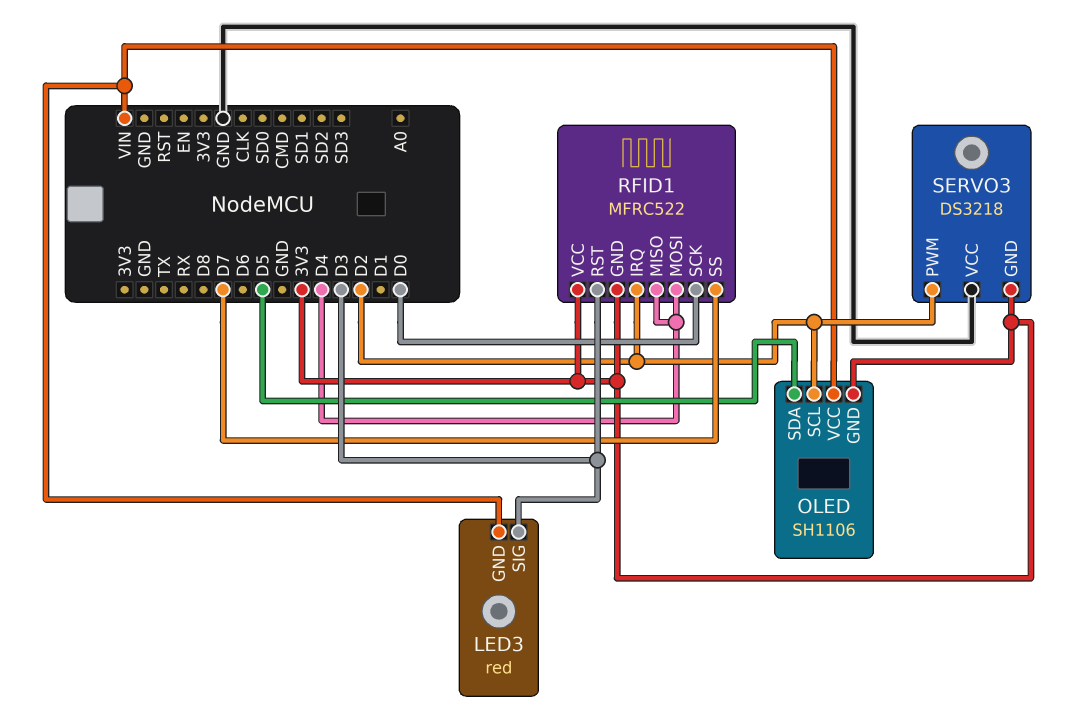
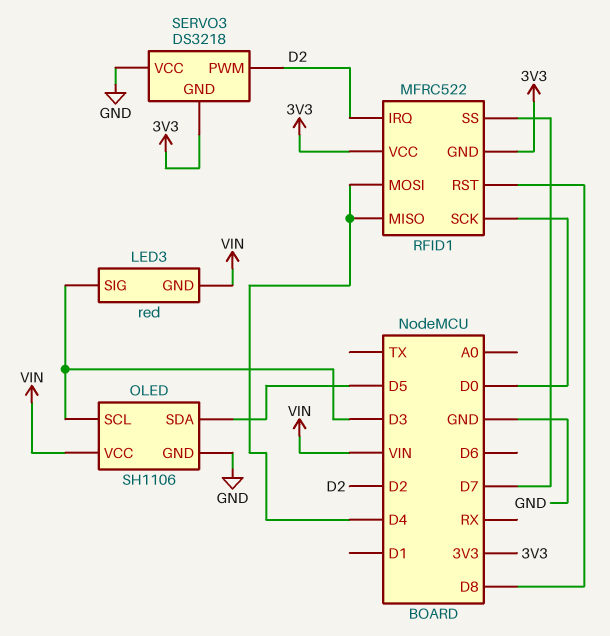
OLED pin GND: 3V3 -> GND
OLED pin SCL: D2 -> D3
RFID1 pin RST: D3 -> D8

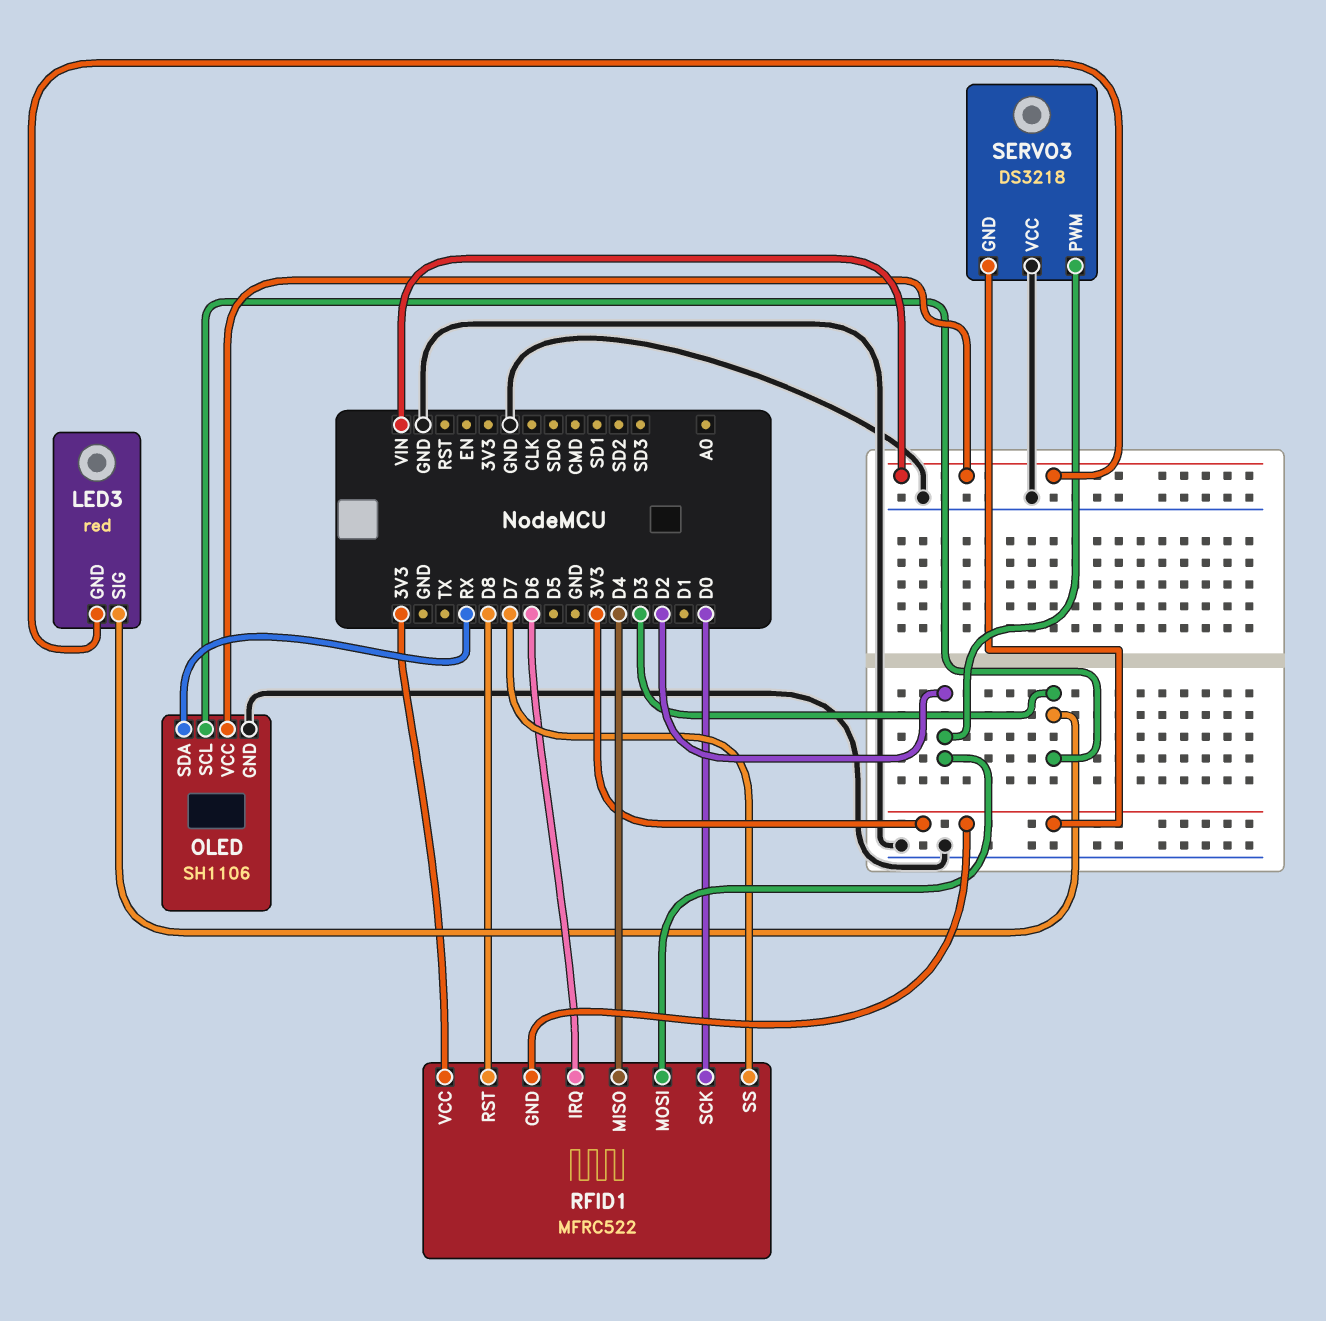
OLED pin SDA: D5 -> RX
RFID1 pin IRQ: D2 -> D6
RFID1 pin MOSI: D4 -> D2

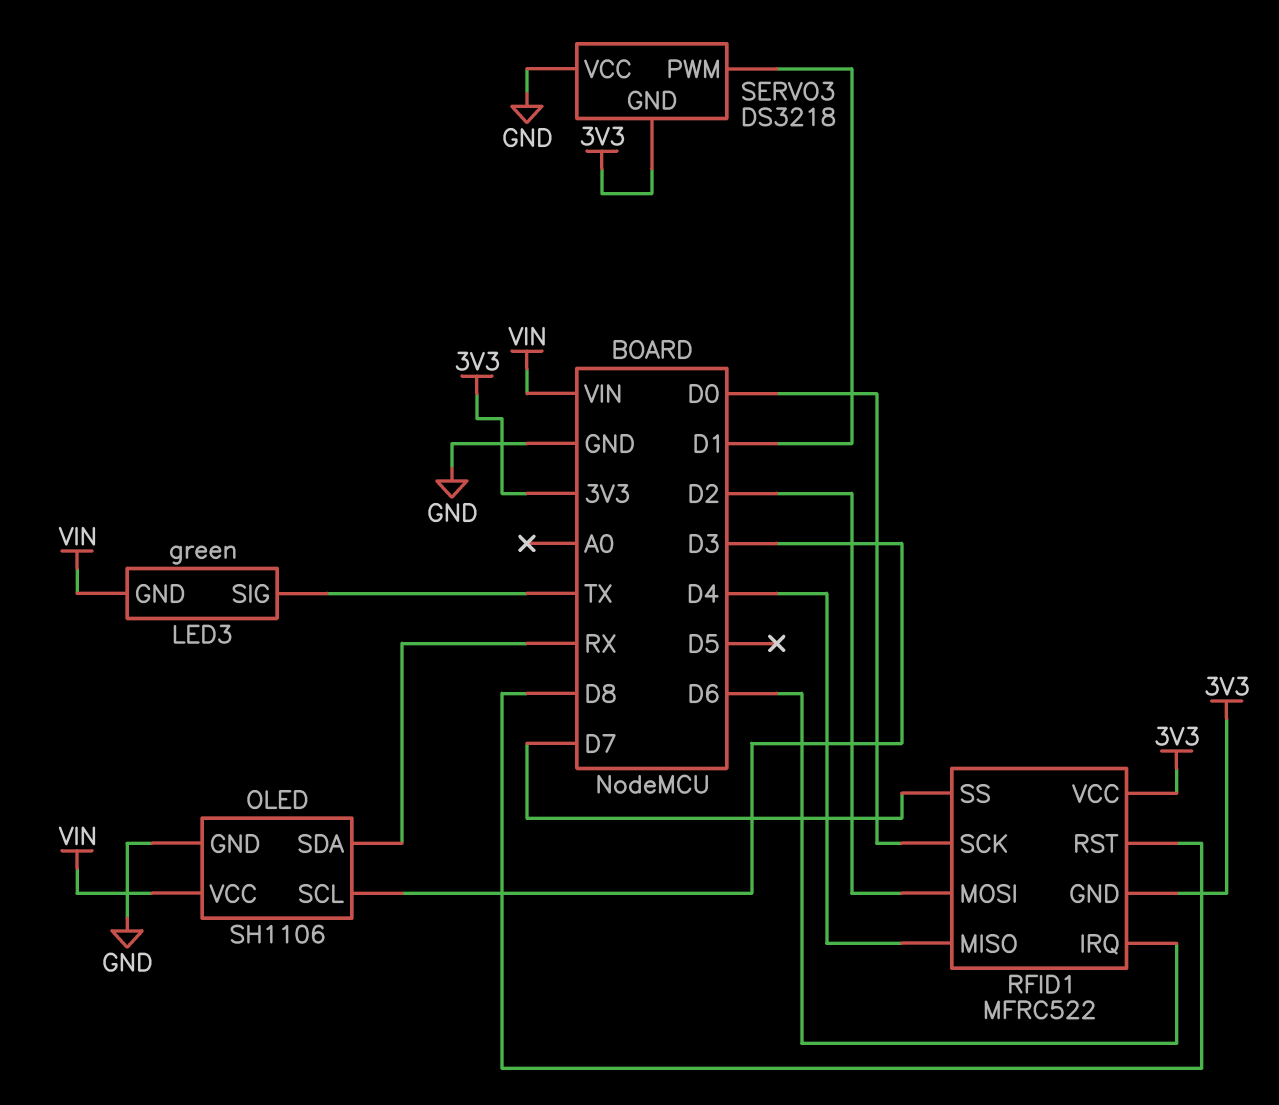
LED3: red -> green
LED3 pin SIG: D3 -> TX
SERVO3 pin PWM: D2 -> D1

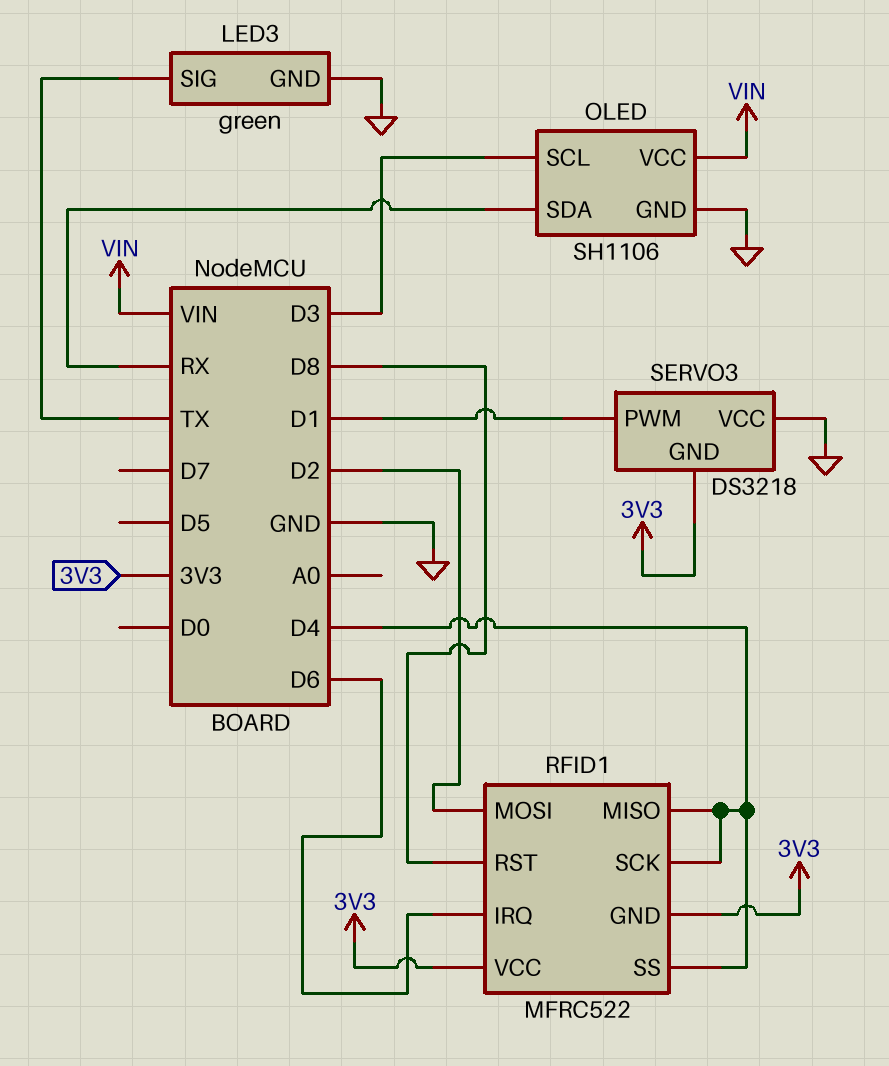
LED3 pin GND: VIN -> GND
RFID1 pin SCK: D0 -> D4
RFID1 pin SS: D7 -> D4

